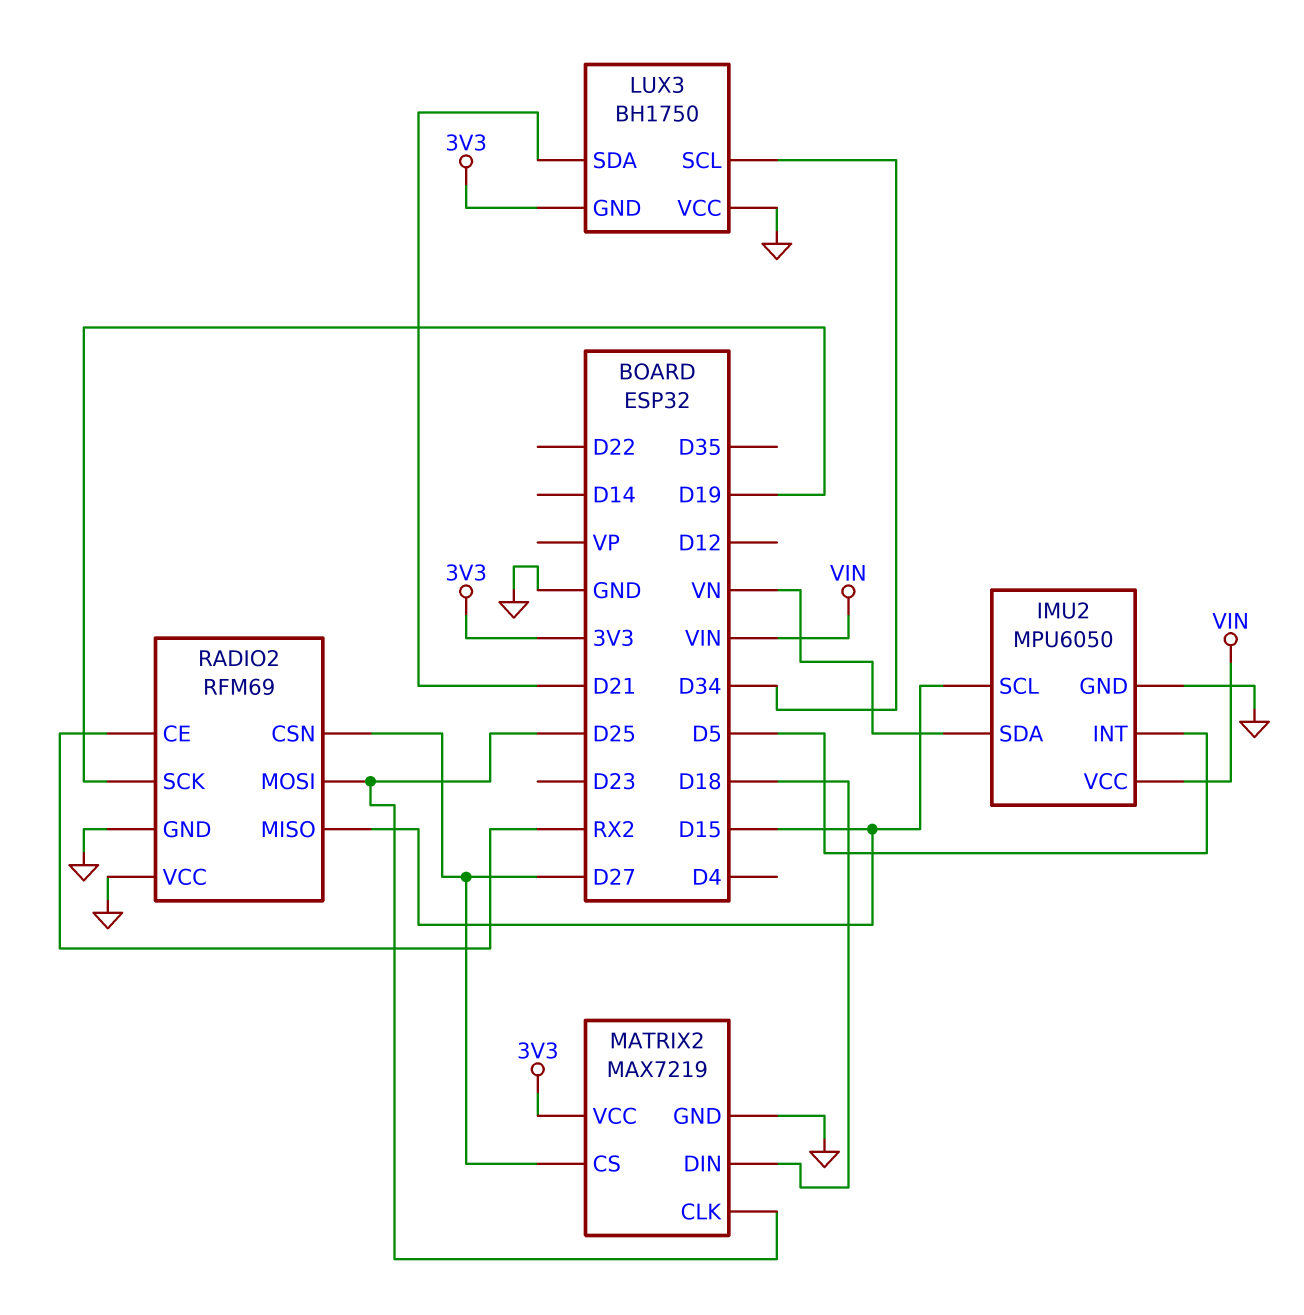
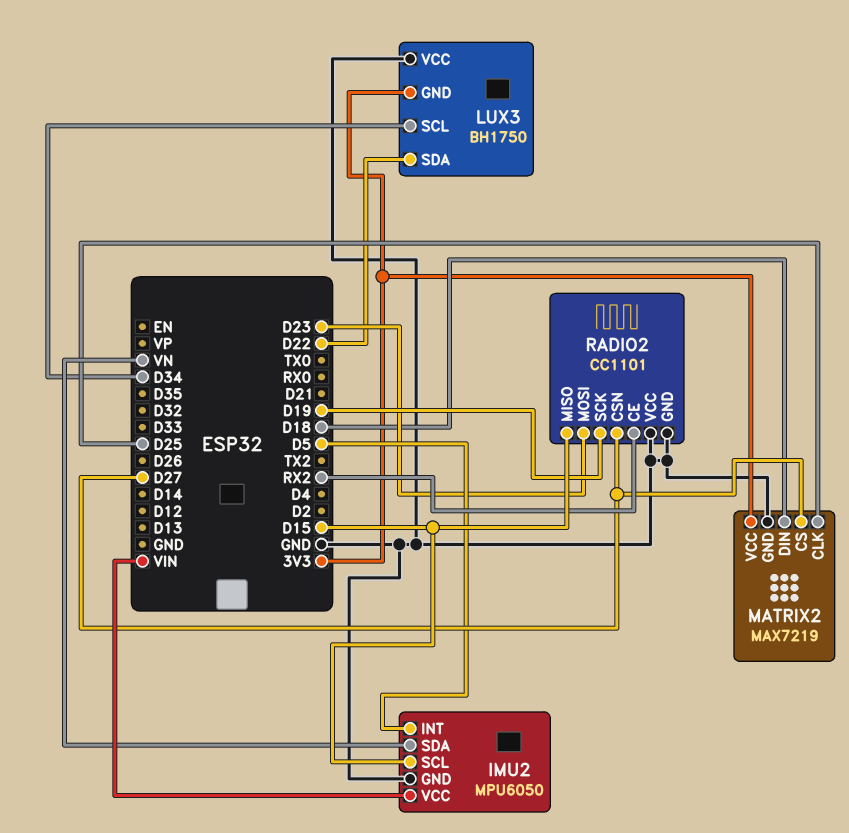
LUX3 pin SDA: D21 -> D22
RADIO2: RFM69 -> CC1101
RADIO2 pin MOSI: D25 -> D23

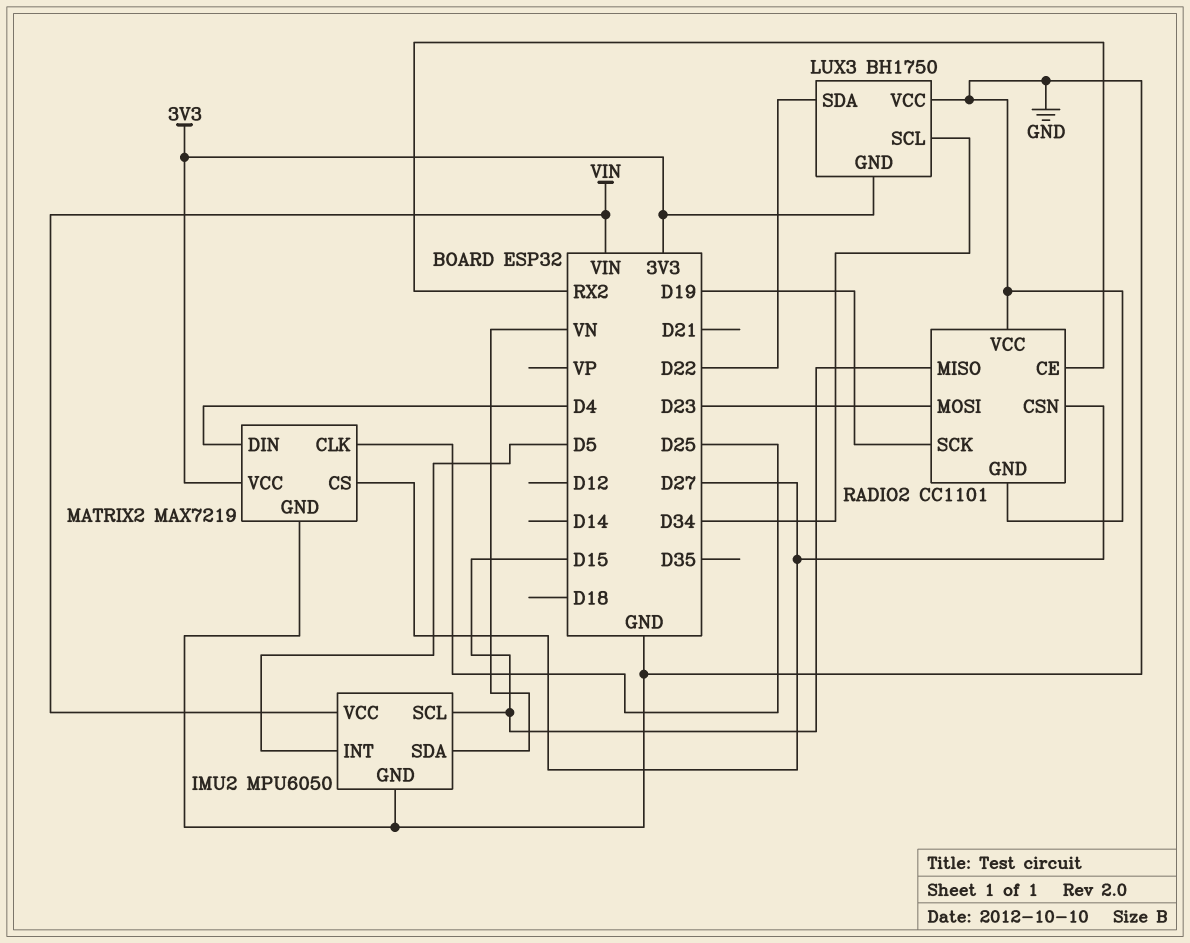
MATRIX2 pin DIN: D18 -> D4

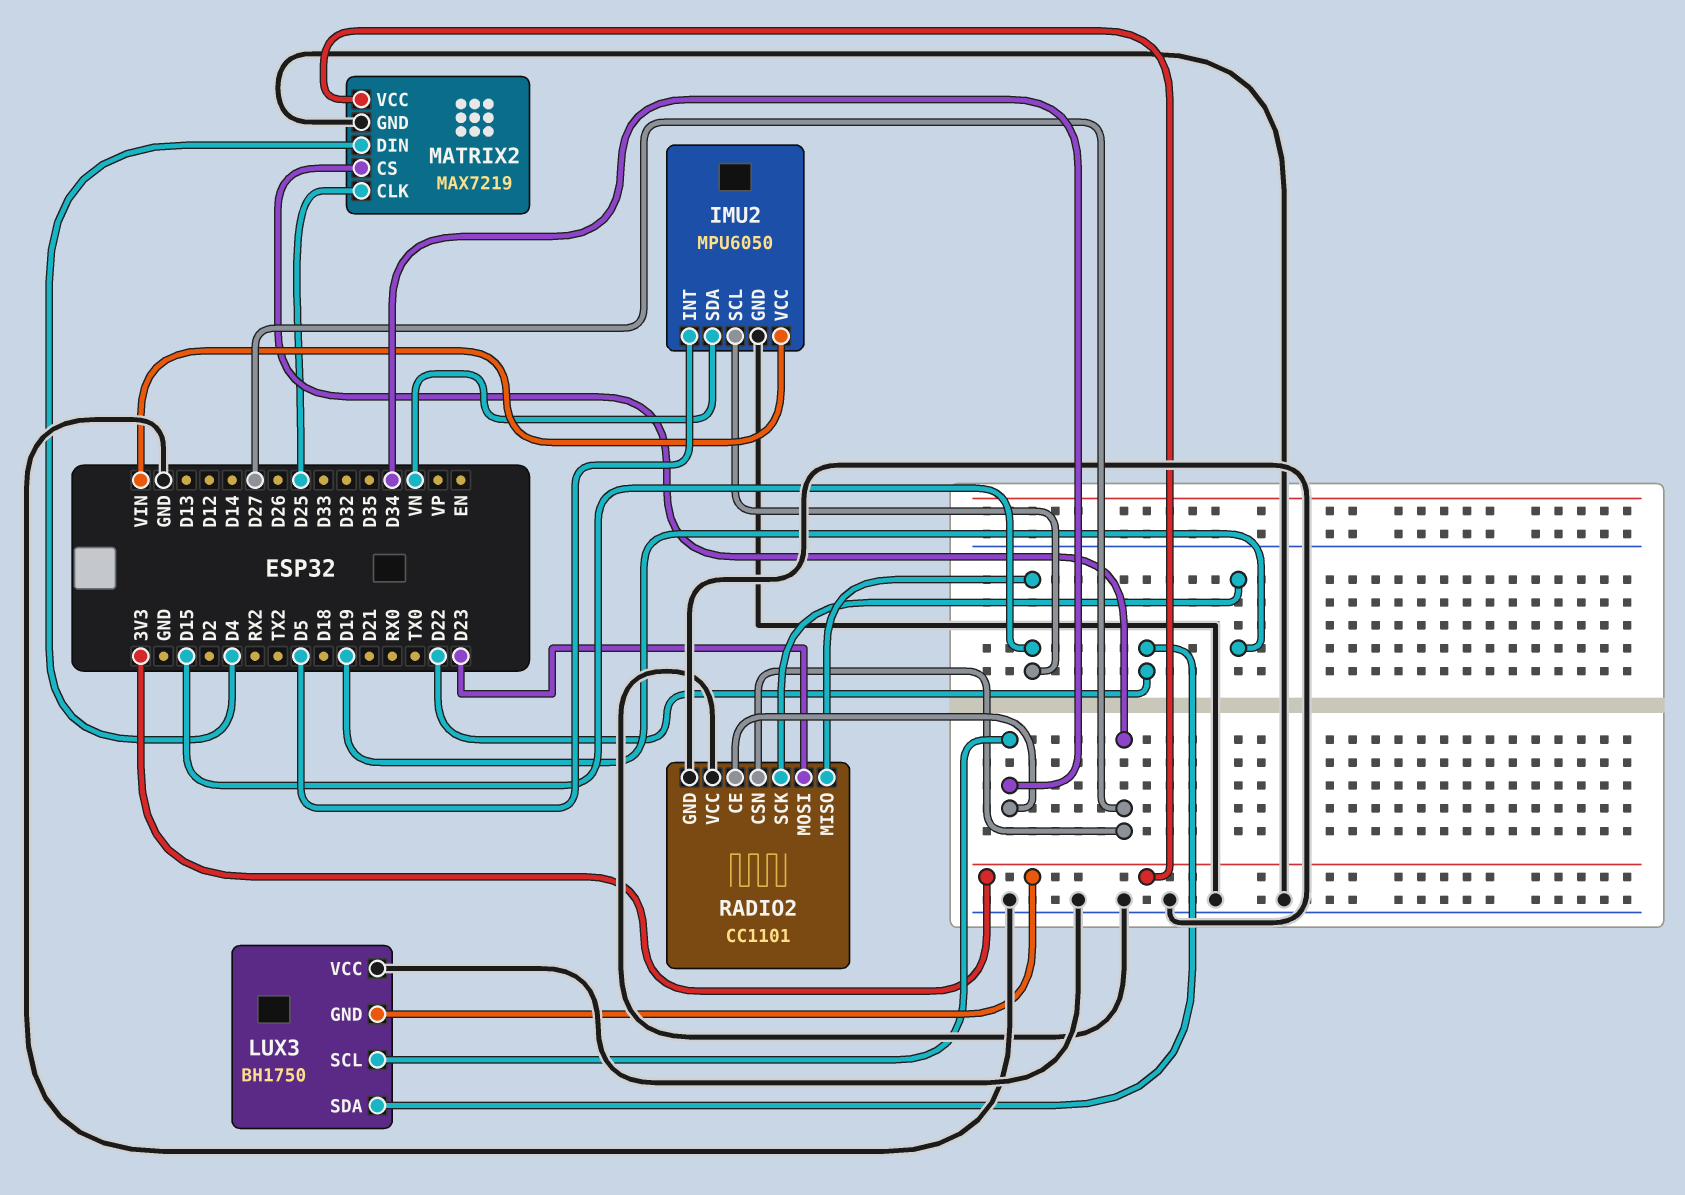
RADIO2 pin CE: RX2 -> D34

